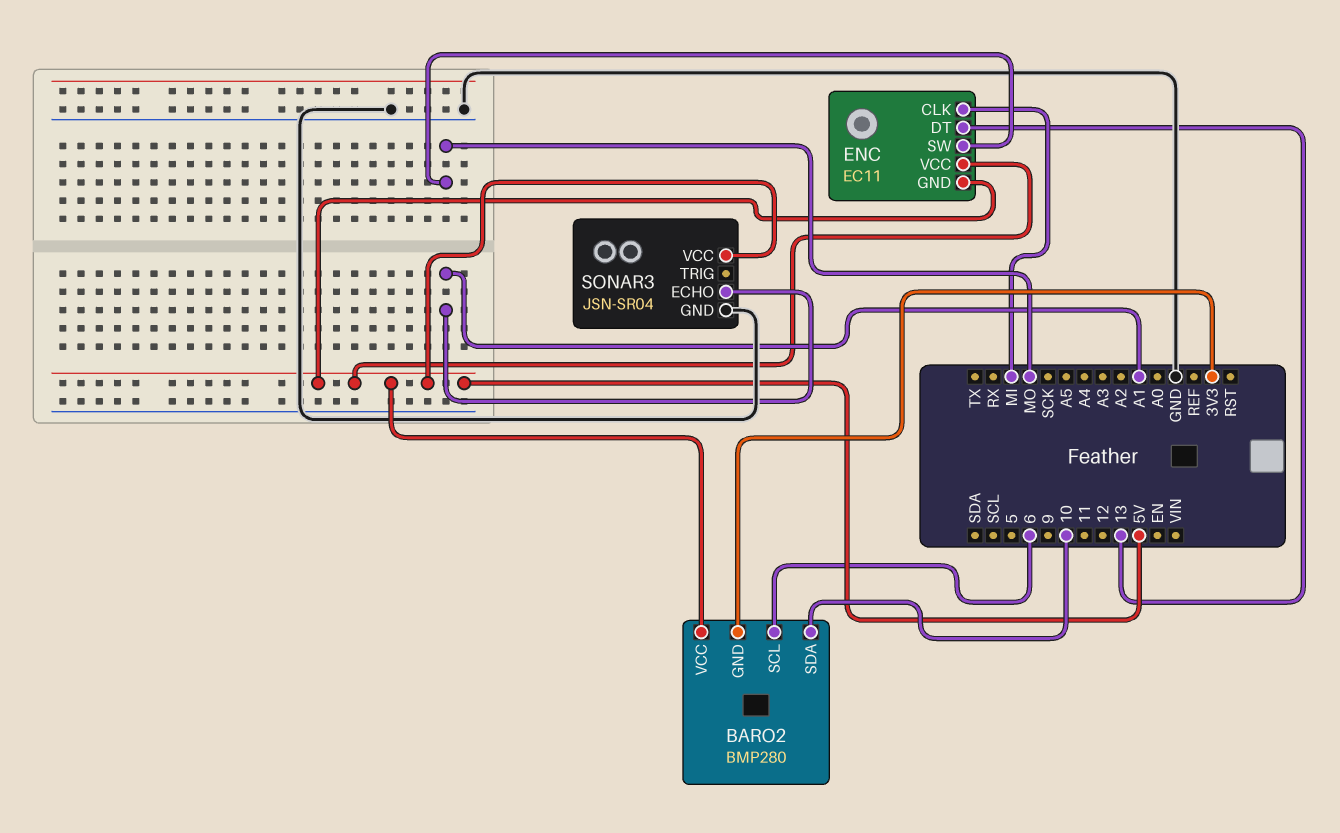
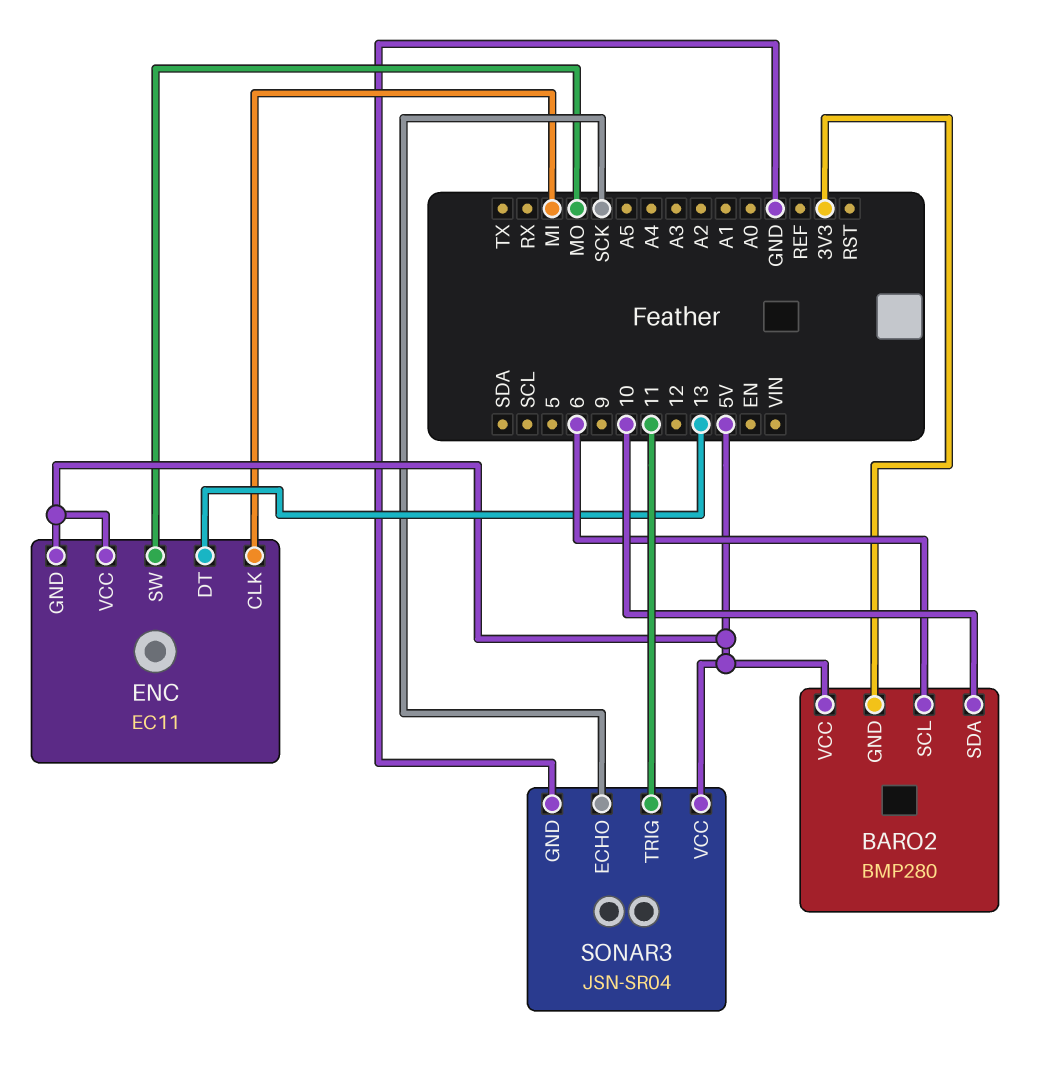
SONAR3 pin ECHO: A1 -> SCK
SONAR3 pin TRIG: none -> 11

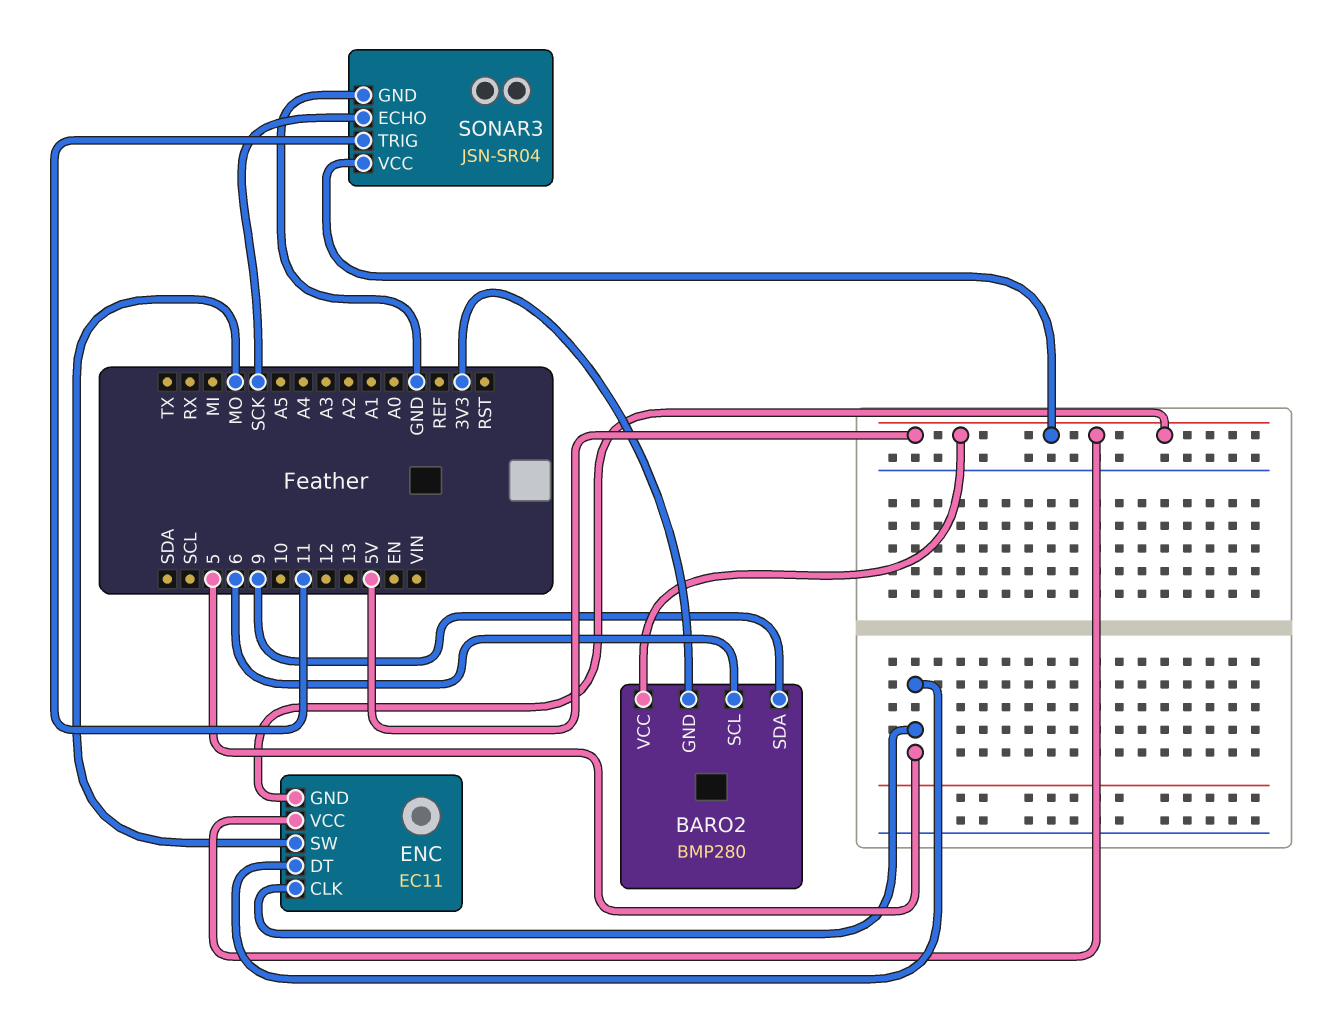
BARO2 pin SDA: 10 -> 9
ENC pin CLK: MI -> 5
ENC pin DT: 13 -> 5

